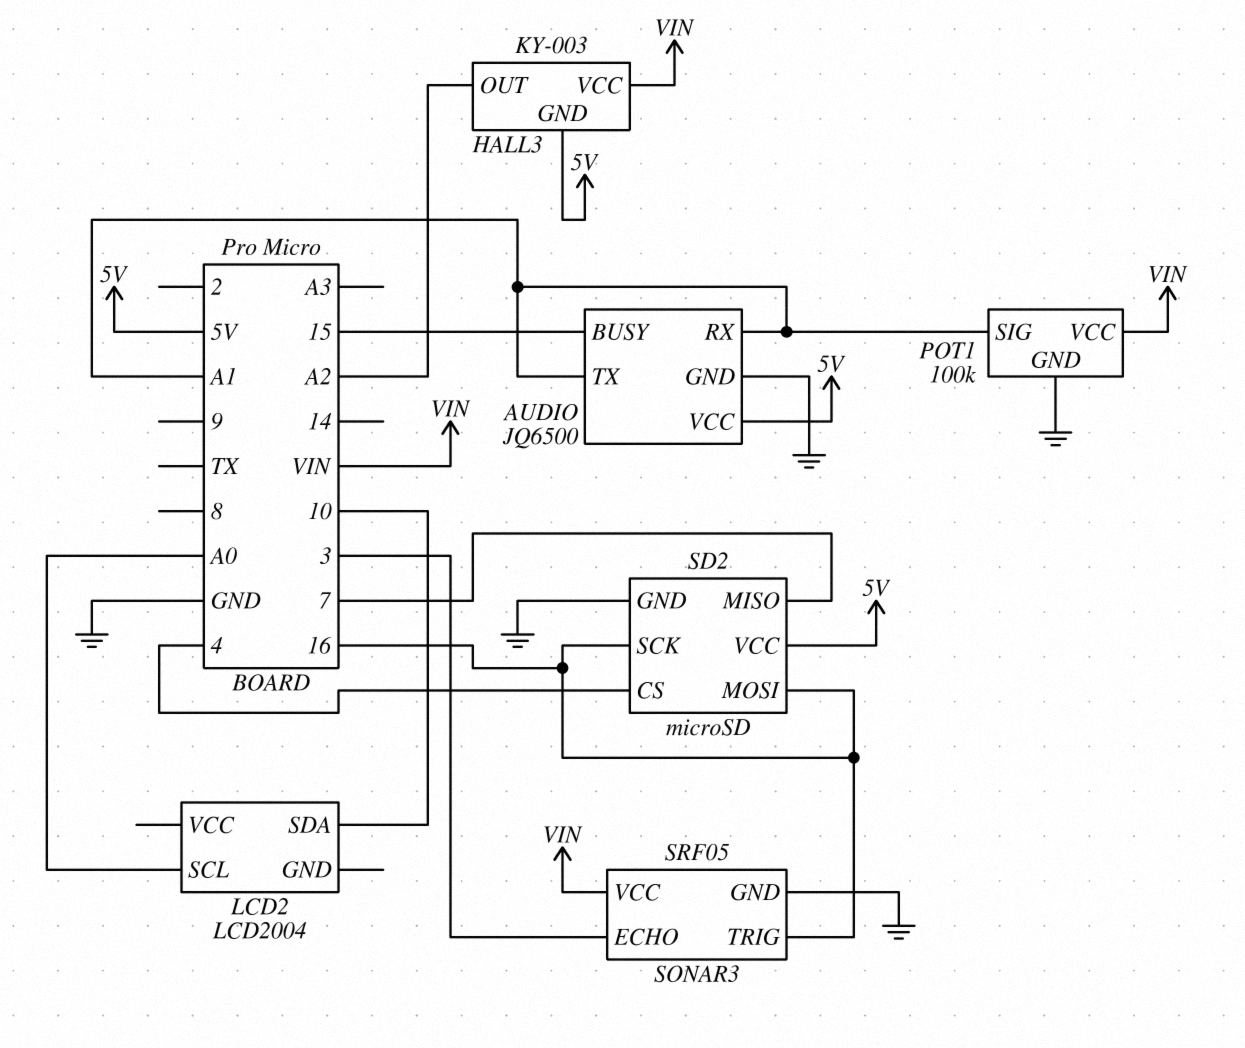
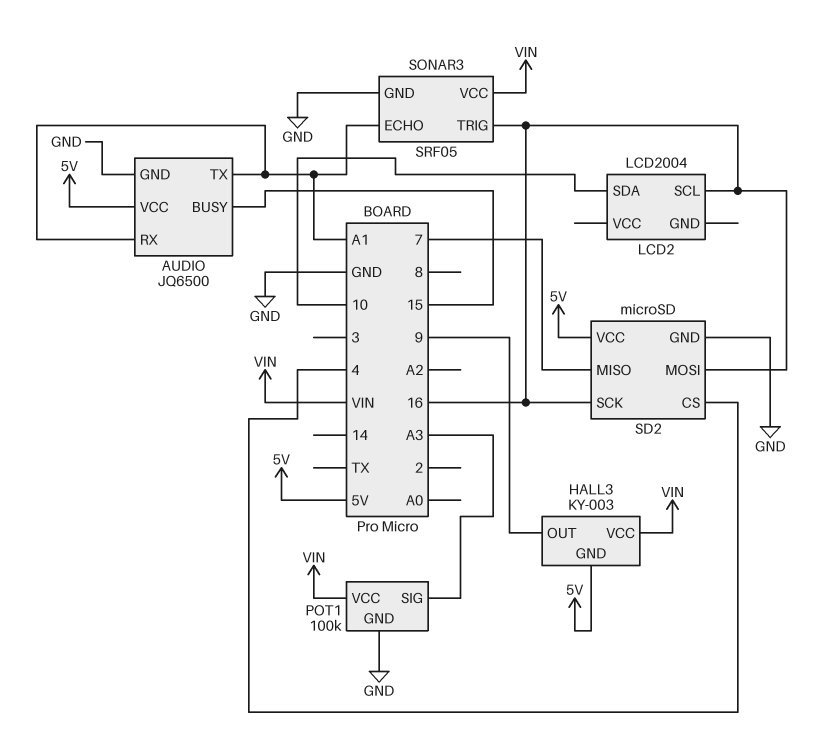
HALL3 pin OUT: A2 -> 9
LCD2 pin SCL: A0 -> 16
POT1 pin SIG: A1 -> A3
SONAR3 pin ECHO: 3 -> A1

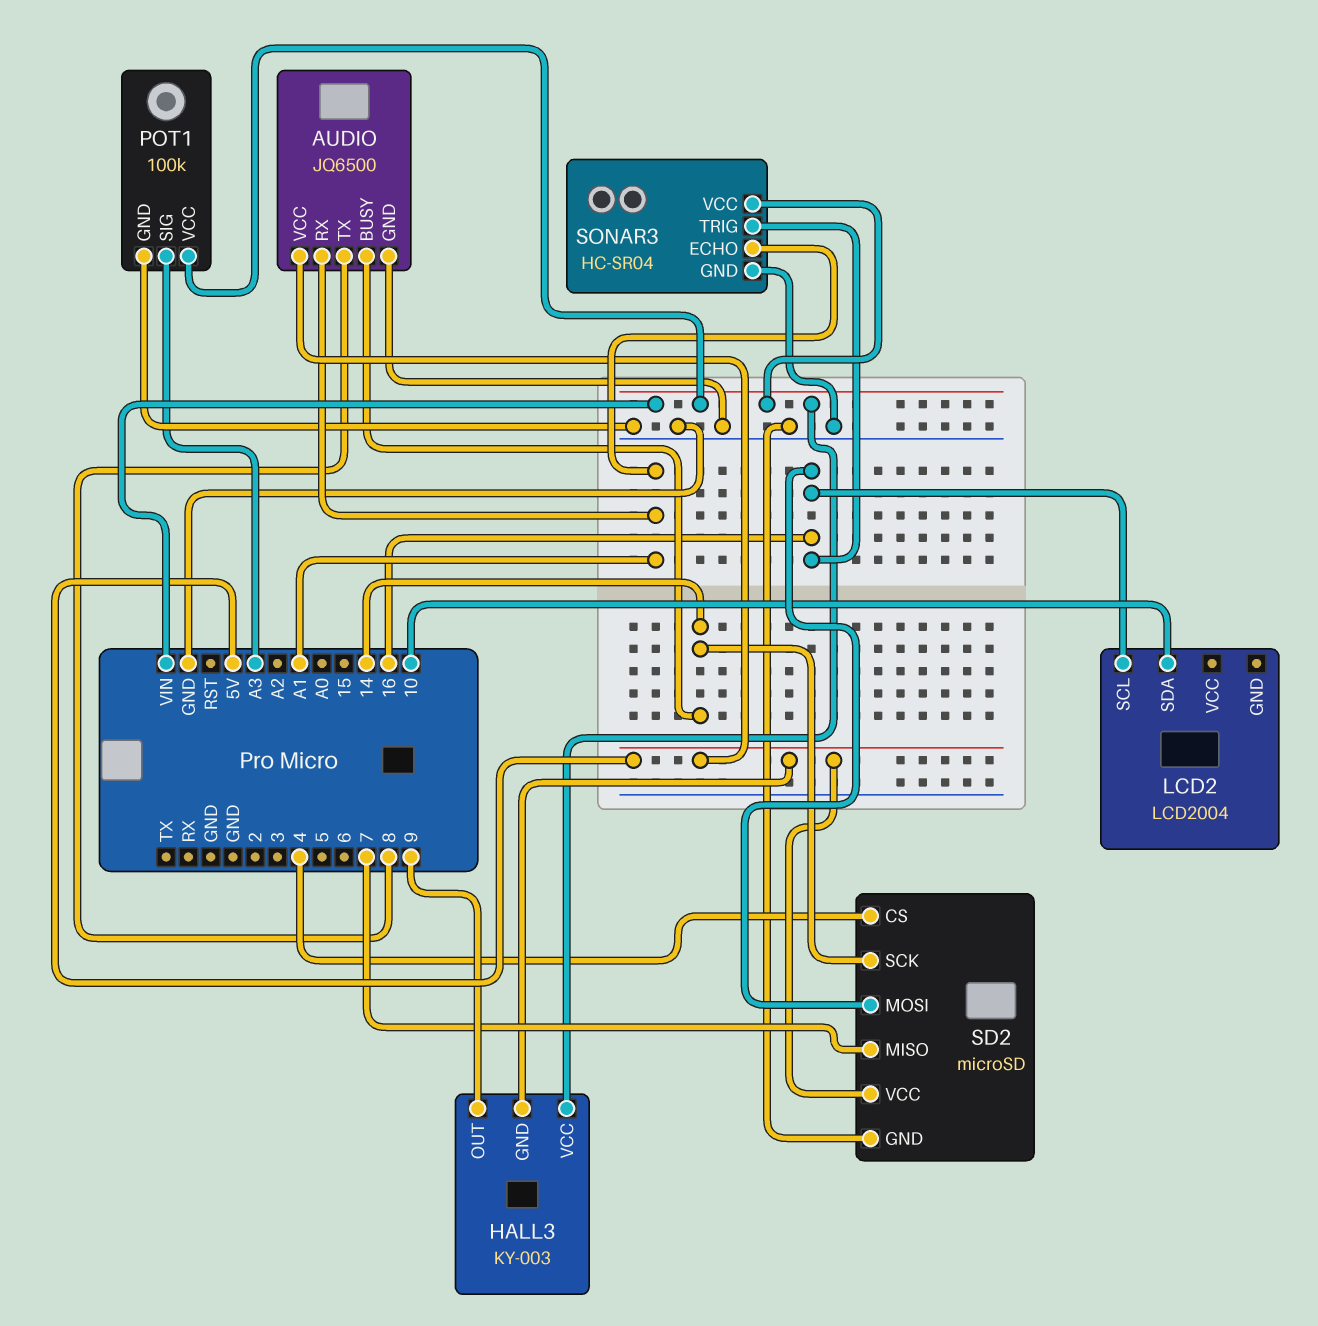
AUDIO pin BUSY: 15 -> 14
AUDIO pin TX: A1 -> 8
SD2 pin SCK: 16 -> 14
SONAR3: SRF05 -> HC-SR04

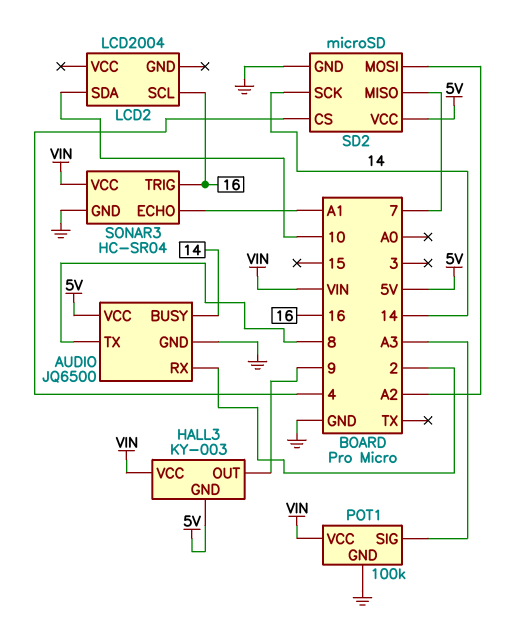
AUDIO pin RX: A1 -> 2
SD2 pin MOSI: 16 -> A2

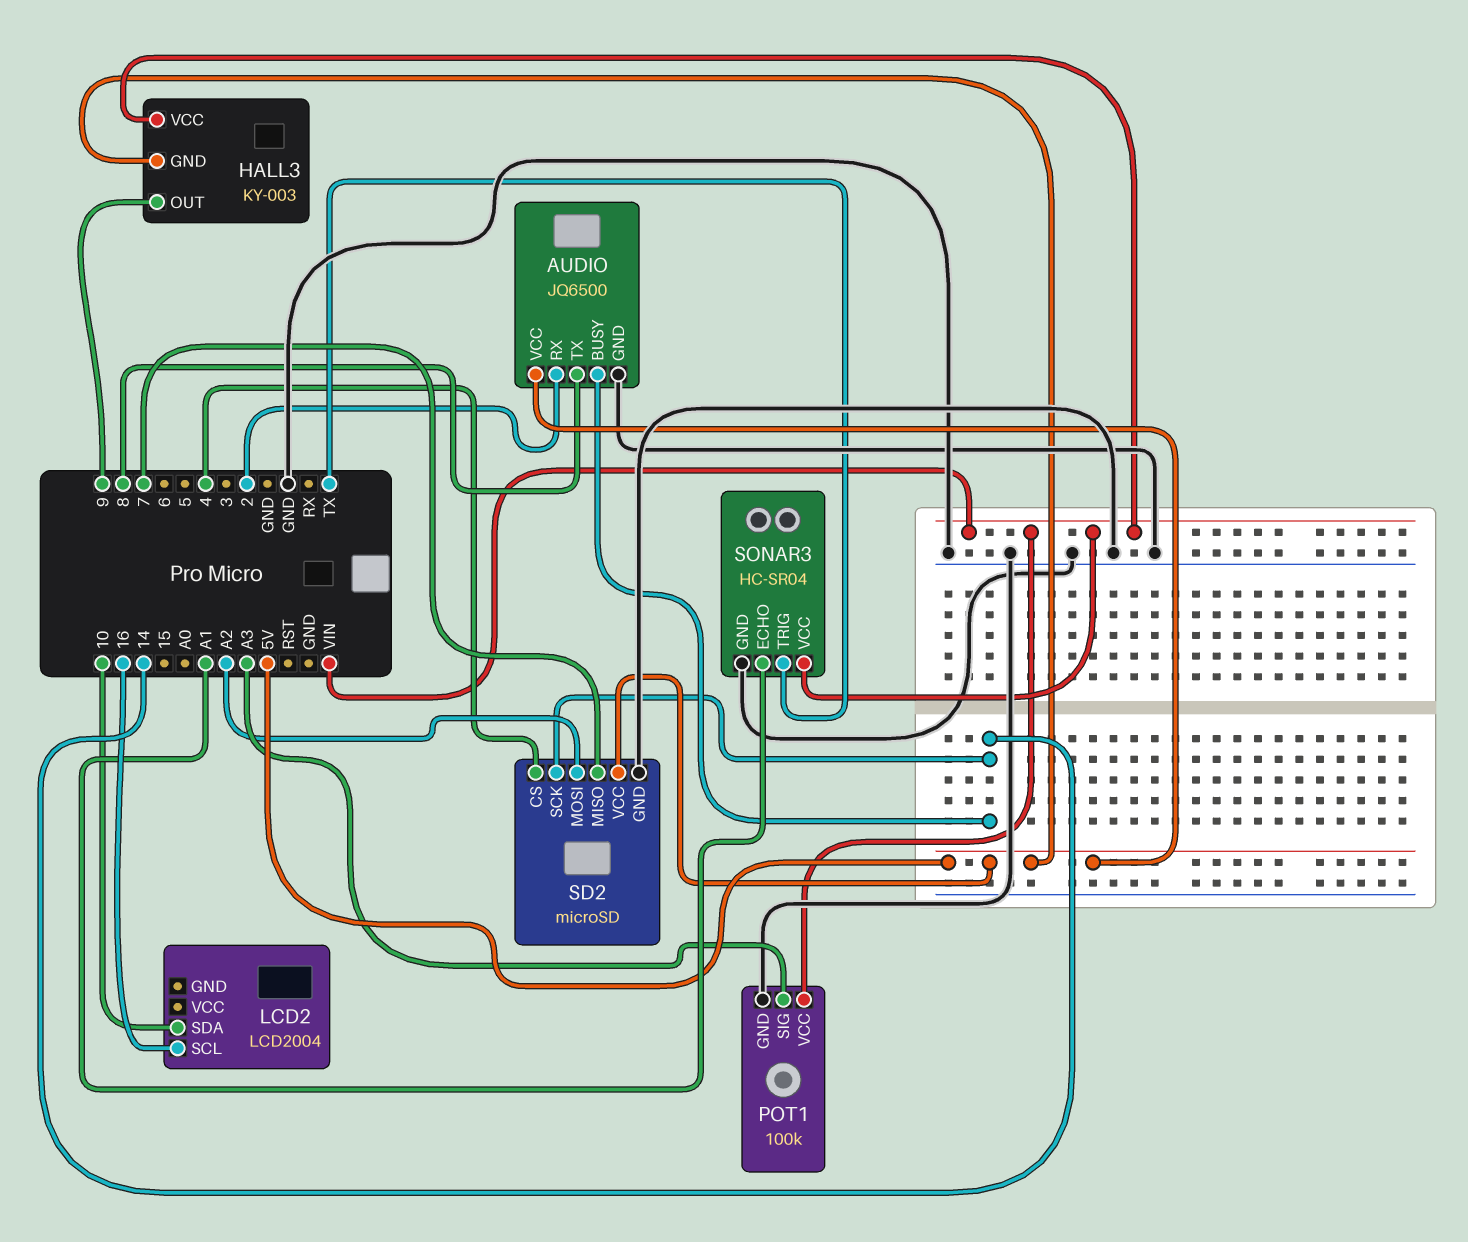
SONAR3 pin TRIG: 16 -> TX

